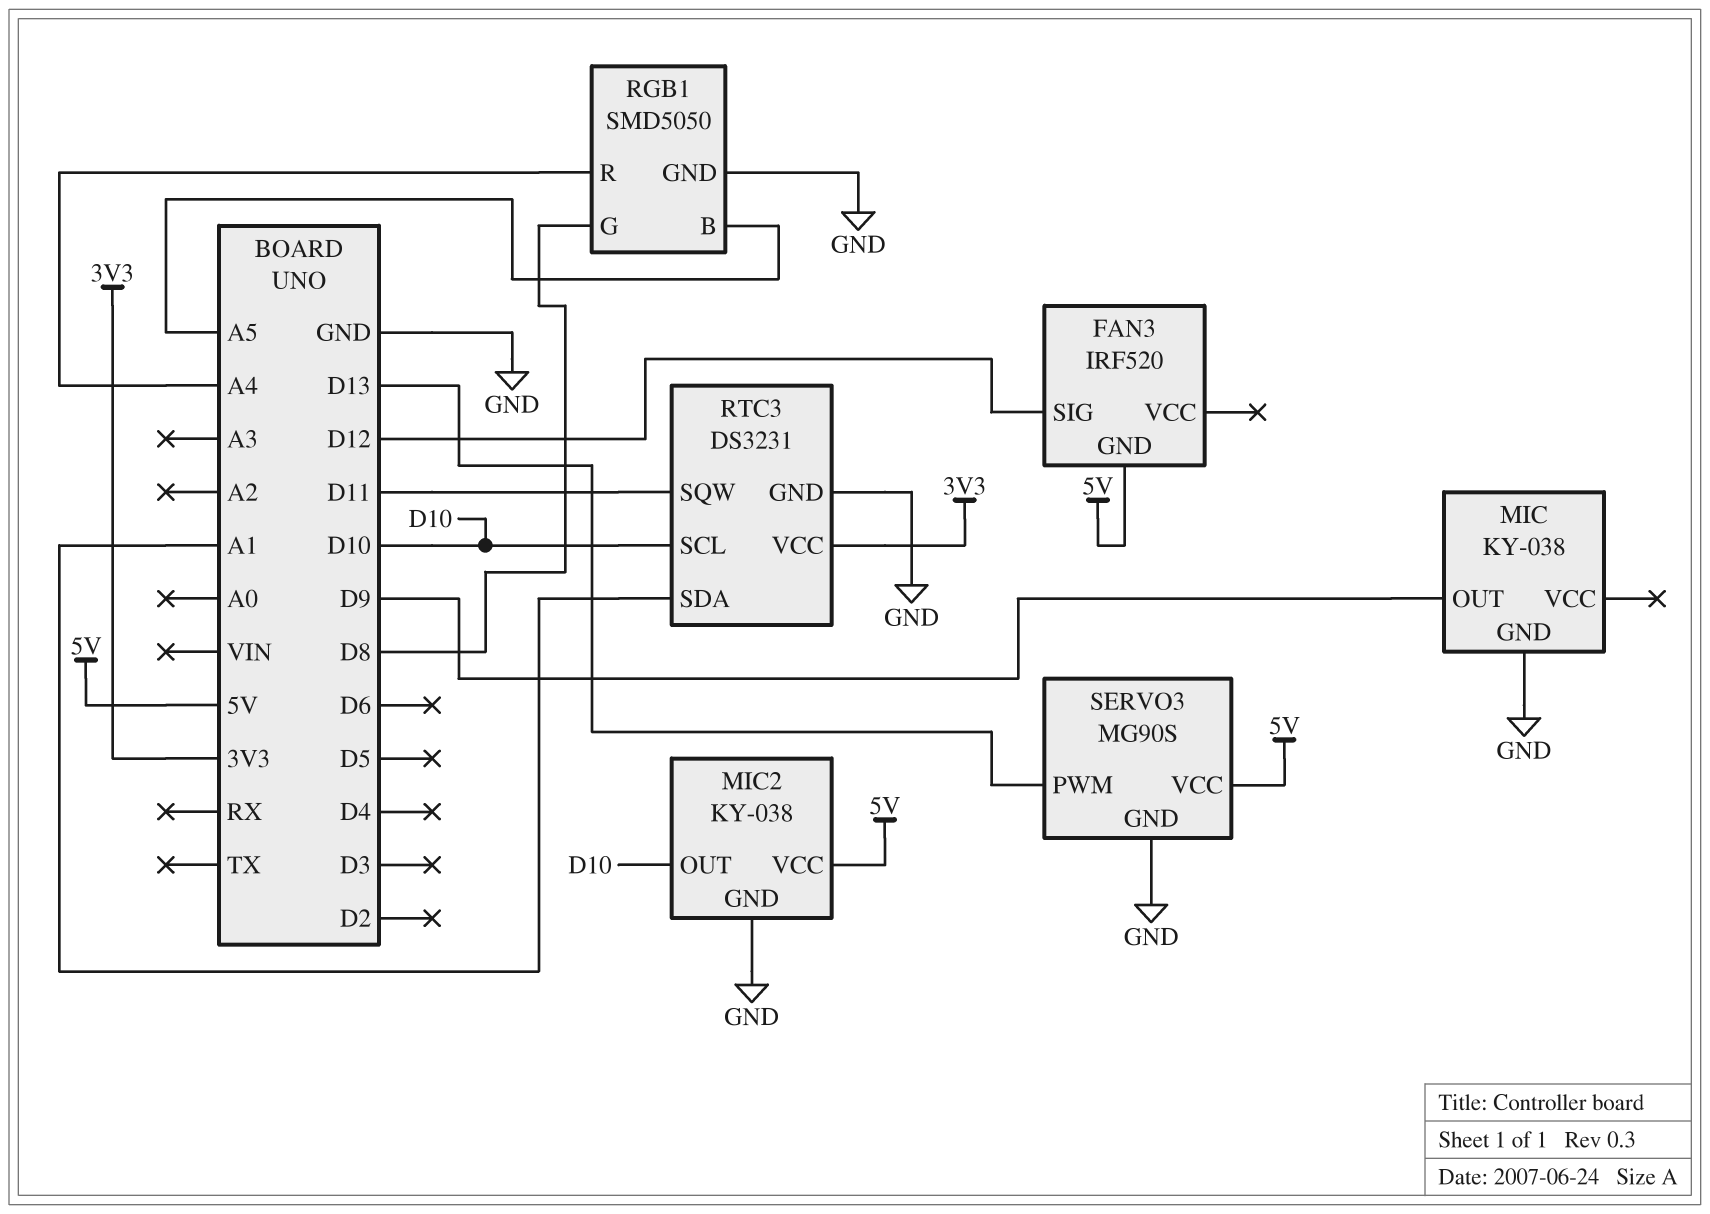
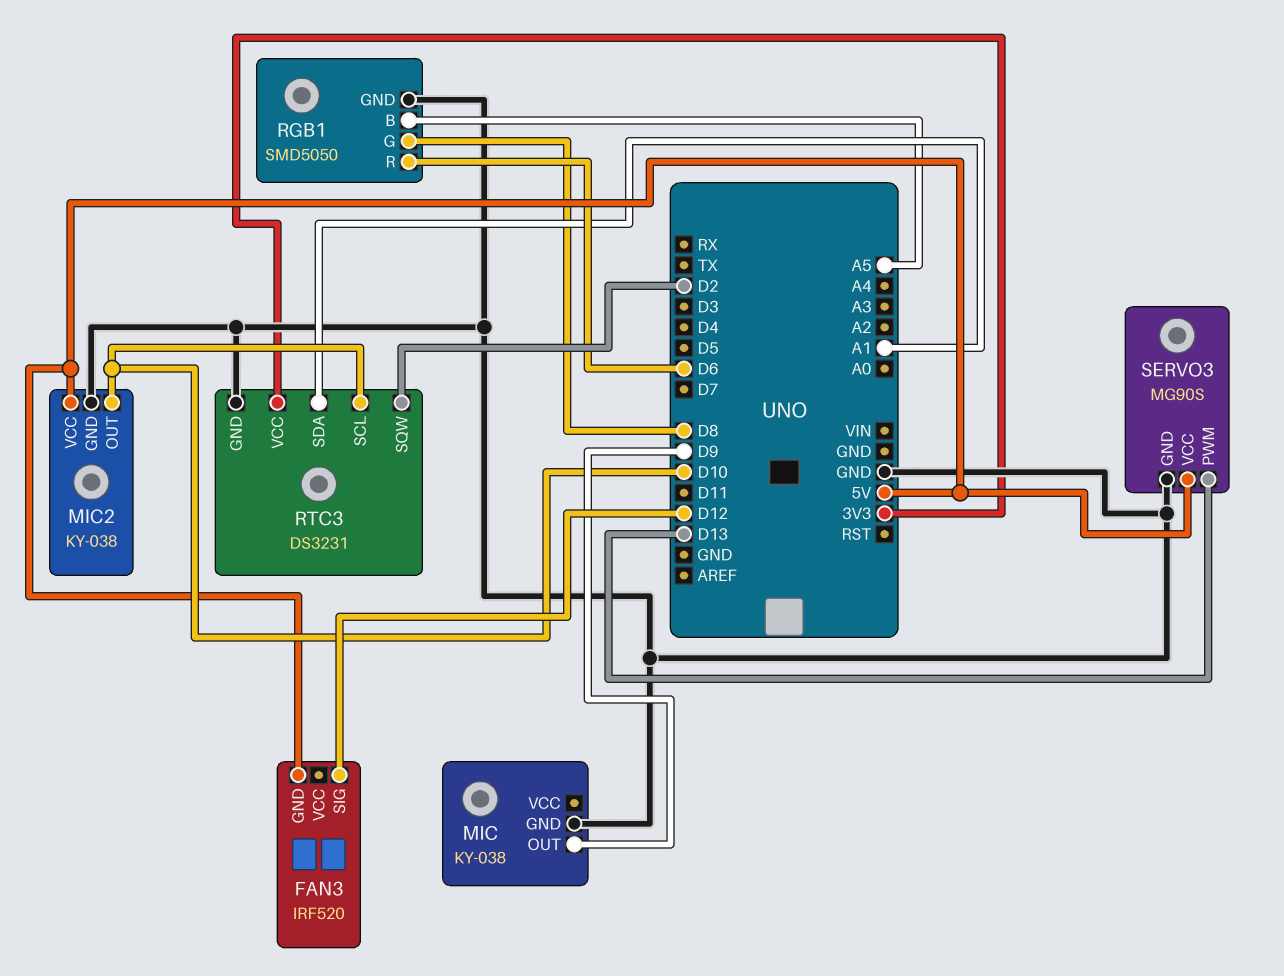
RGB1 pin R: A4 -> D6
RTC3 pin SQW: D11 -> D2

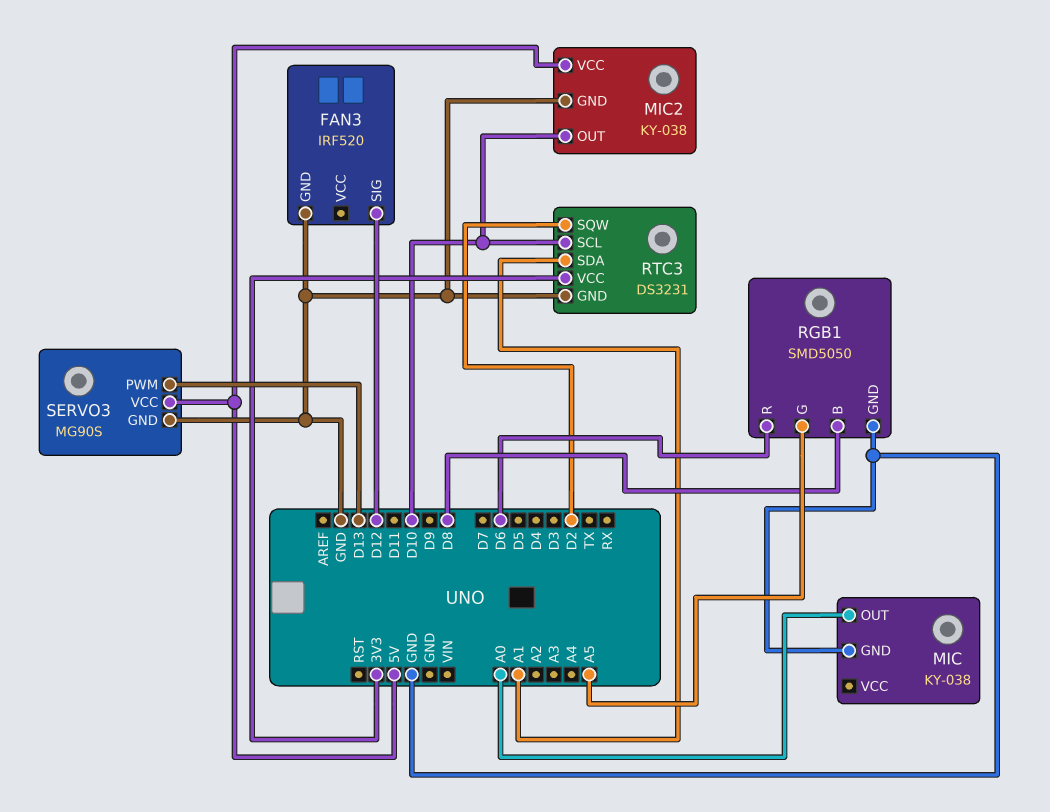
FAN3 pin GND: 5V -> GND
MIC pin OUT: D9 -> A0
RGB1 pin B: A5 -> D8
RGB1 pin G: D8 -> A5

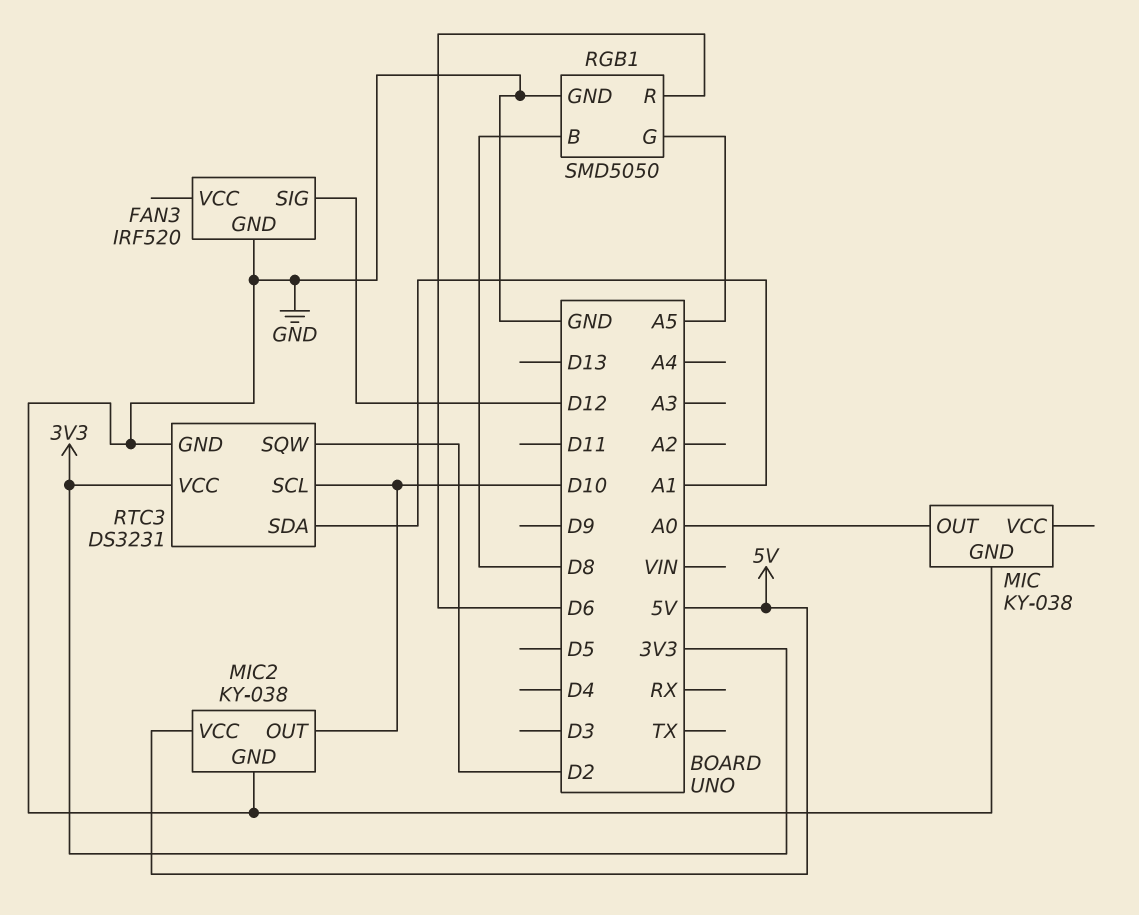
SERVO3: MG90S -> none
SERVO3 pin GND: GND -> none
SERVO3 pin PWM: D13 -> none
SERVO3 pin VCC: 5V -> none

